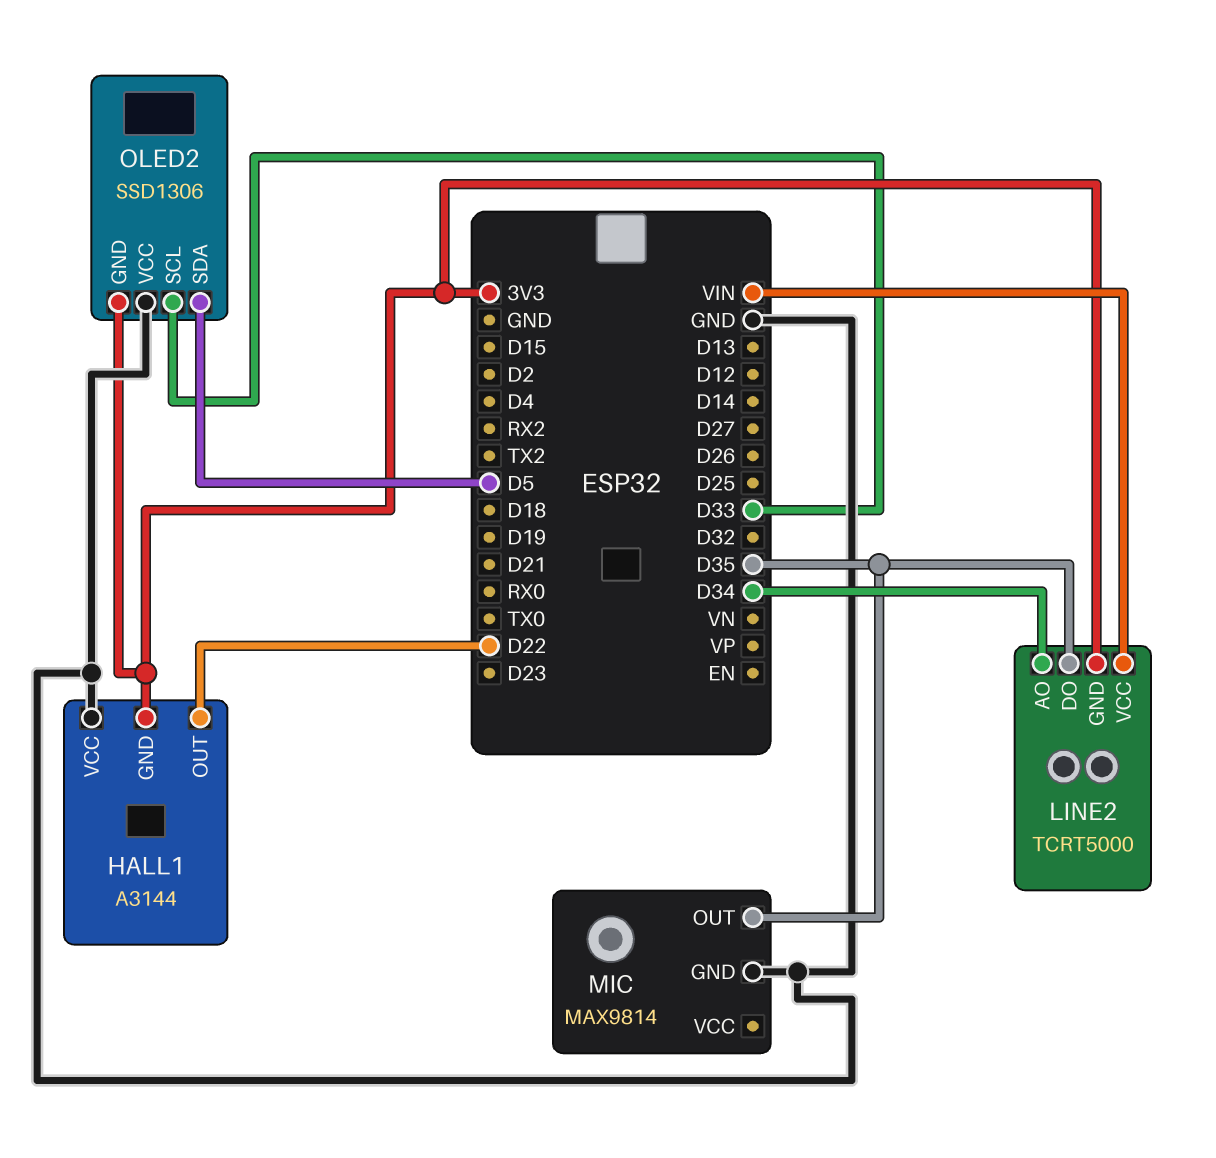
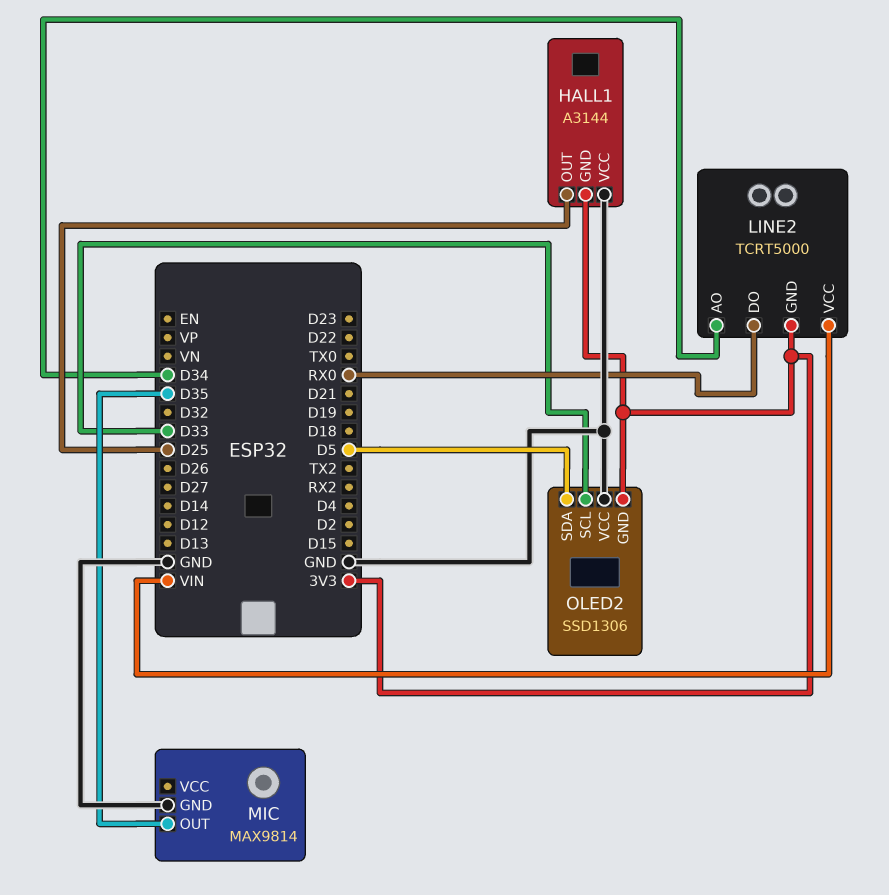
HALL1 pin OUT: D22 -> D25
LINE2 pin DO: D35 -> RX0

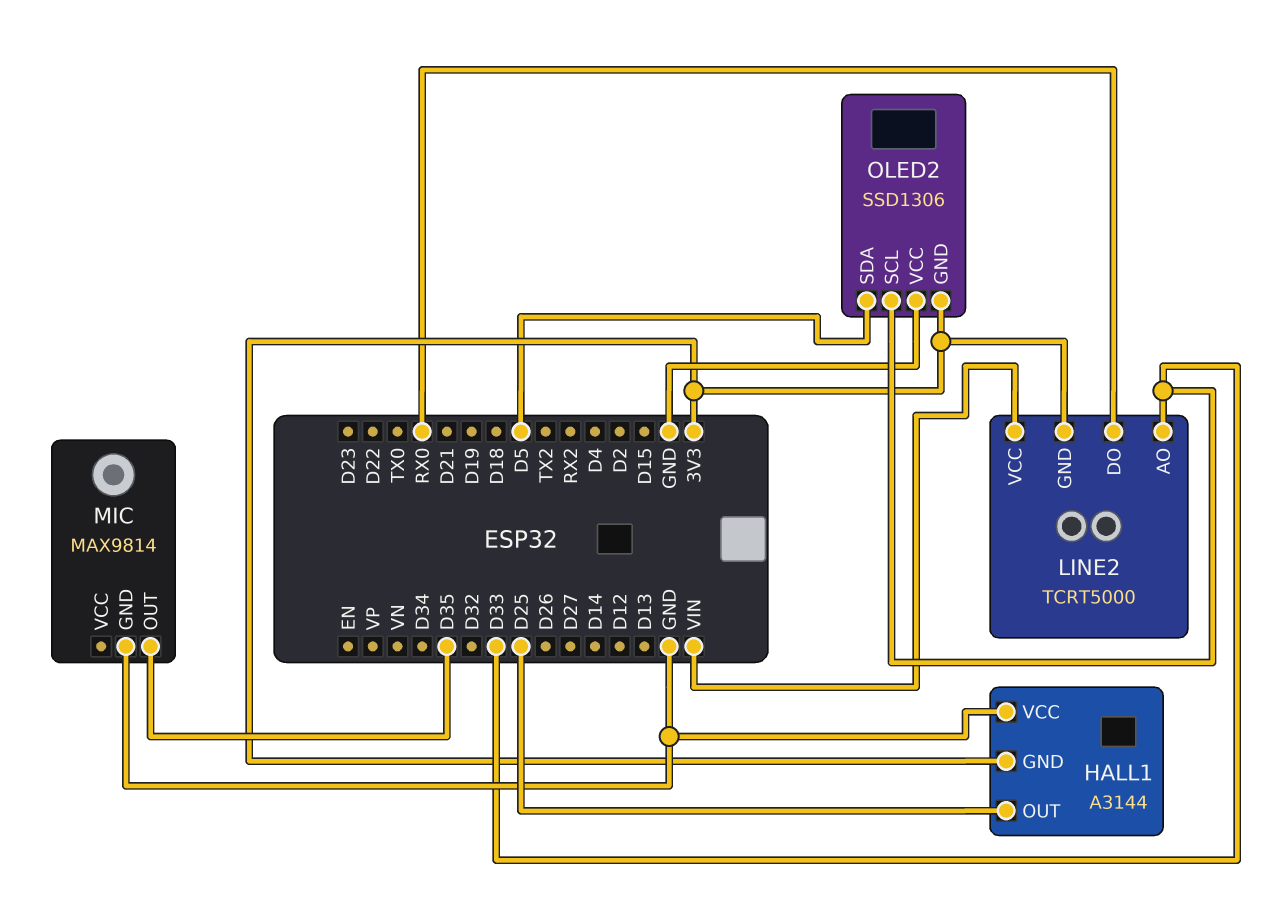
LINE2 pin AO: D34 -> D33

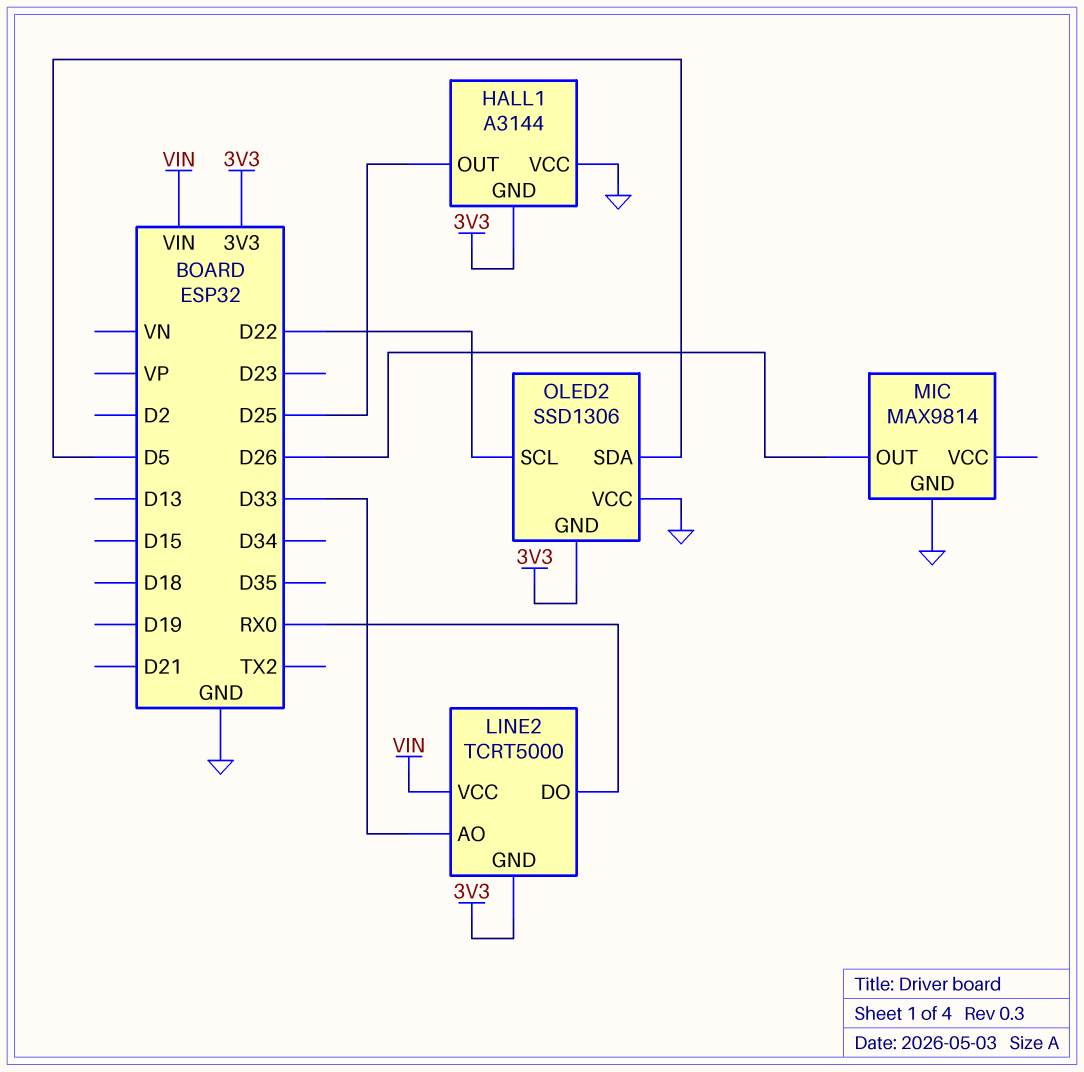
MIC pin OUT: D35 -> D26
OLED2 pin SCL: D33 -> D22

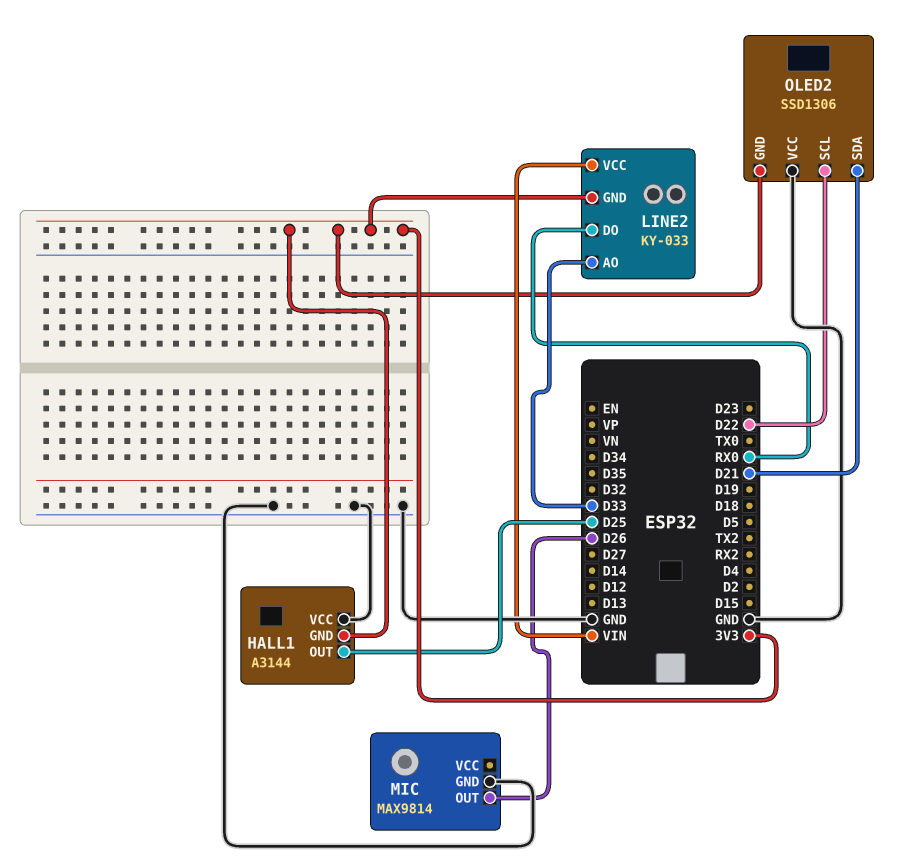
LINE2: TCRT5000 -> KY-033
OLED2 pin SDA: D5 -> D21

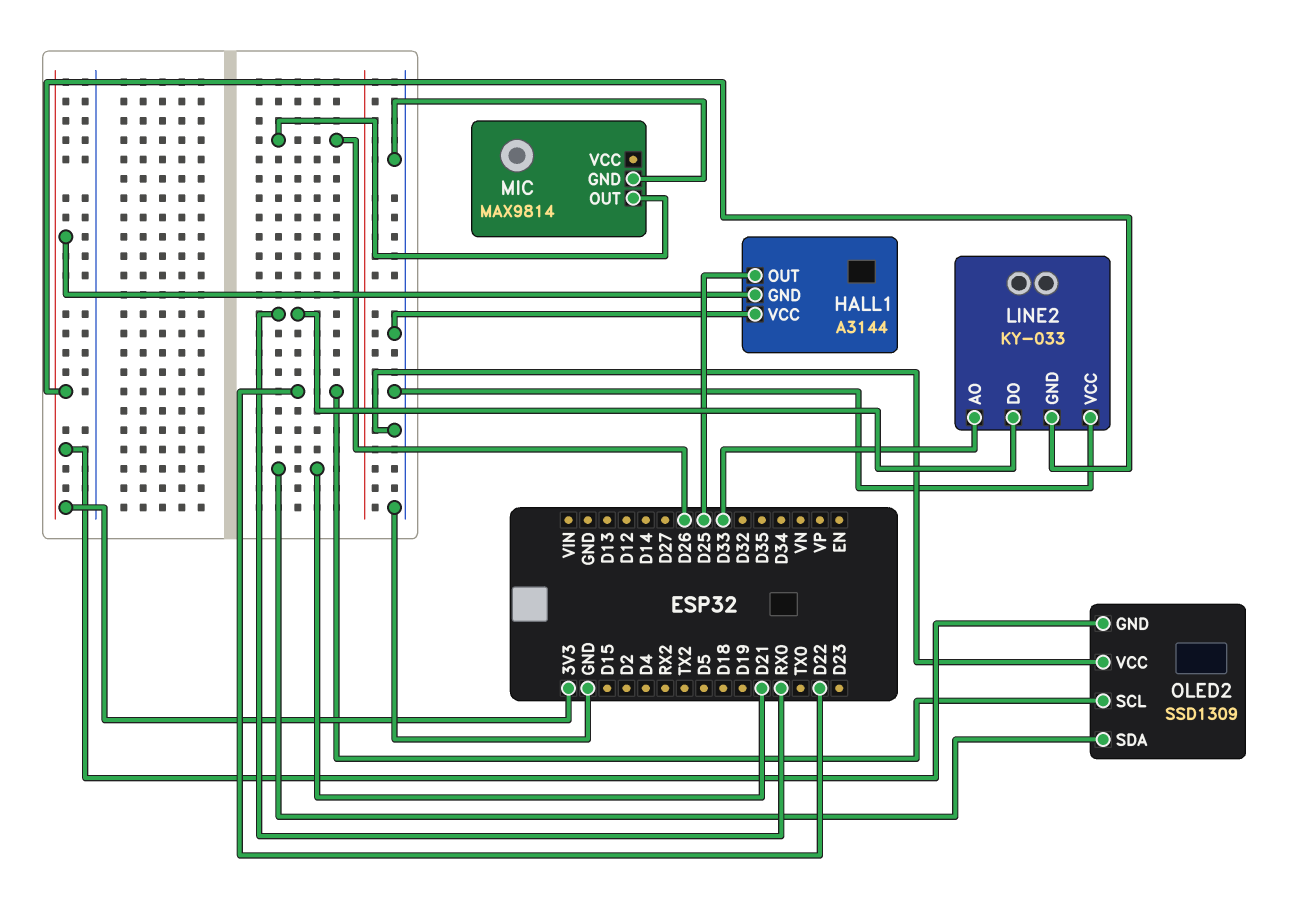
LINE2 pin VCC: VIN -> GND
OLED2: SSD1306 -> SSD1309

